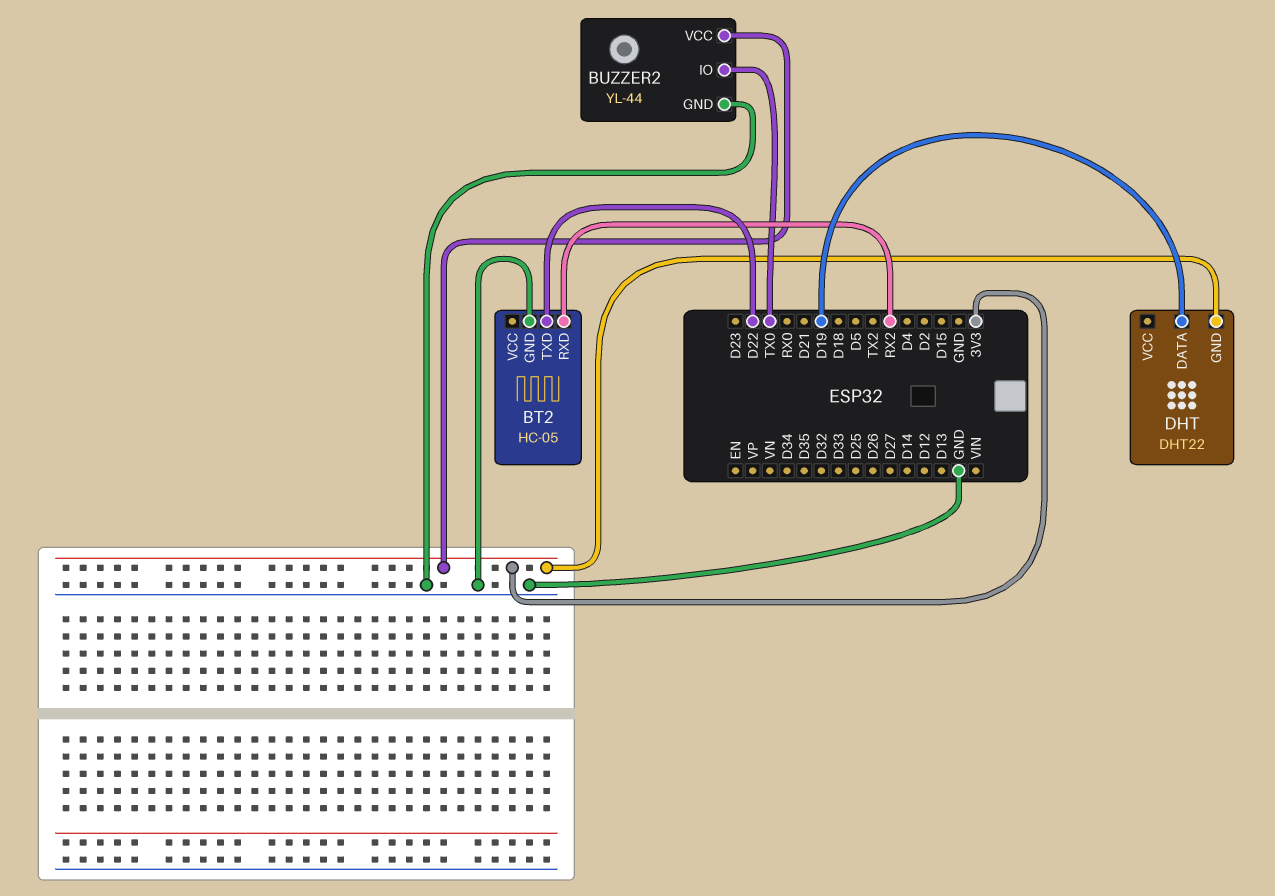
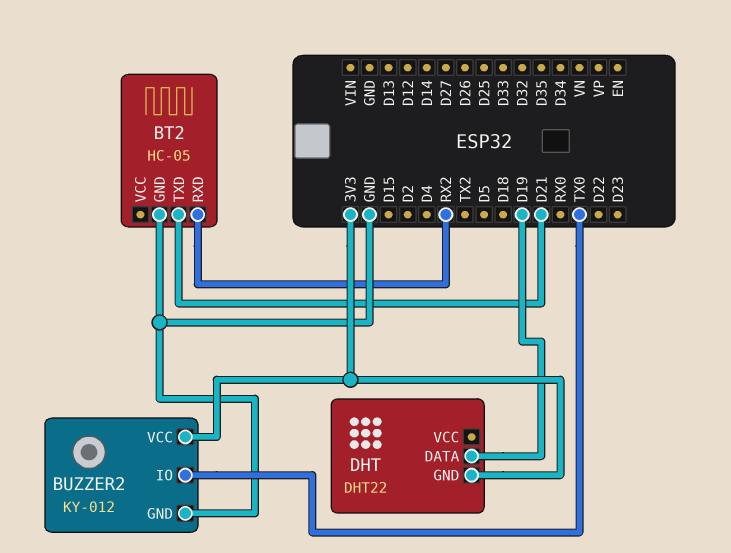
BT2 pin TXD: D22 -> D21
BUZZER2: YL-44 -> KY-012

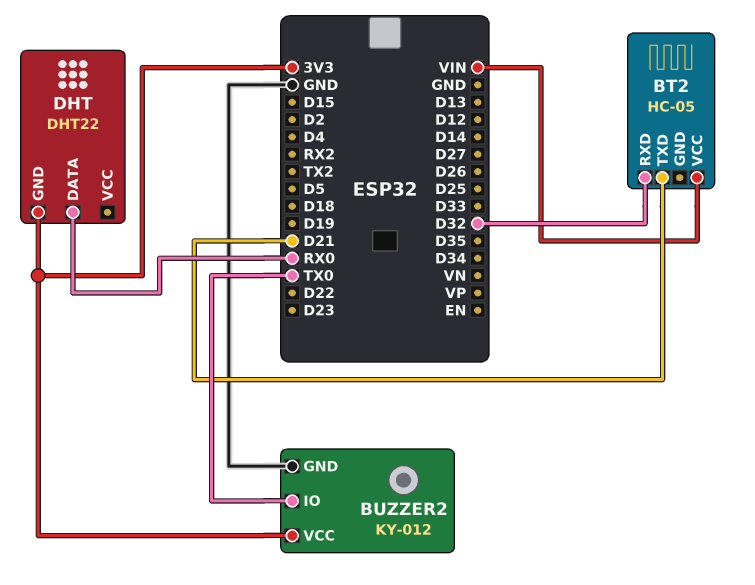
BT2 pin GND: GND -> none
BT2 pin RXD: RX2 -> D32
BT2 pin VCC: none -> VIN
DHT pin DATA: D19 -> RX0

